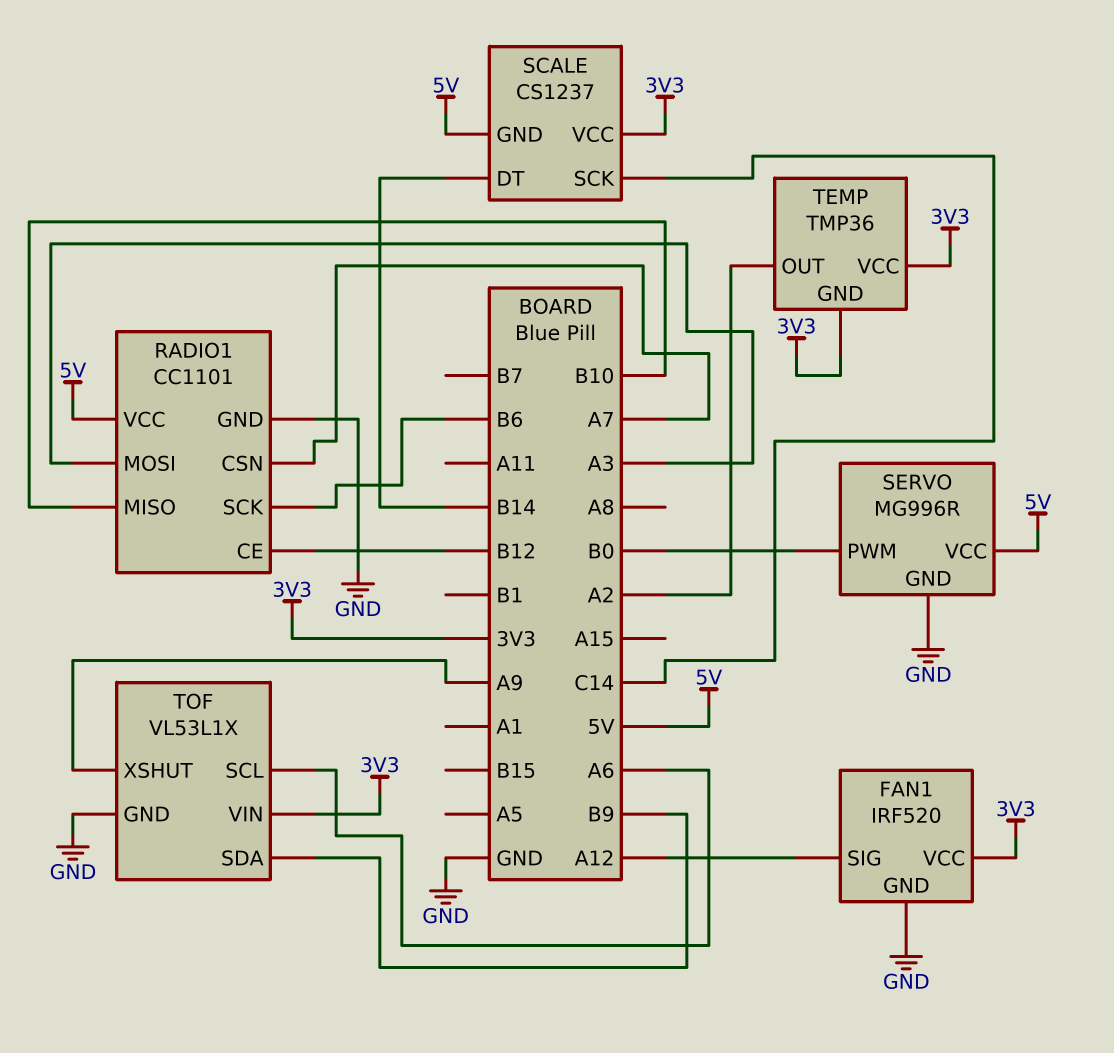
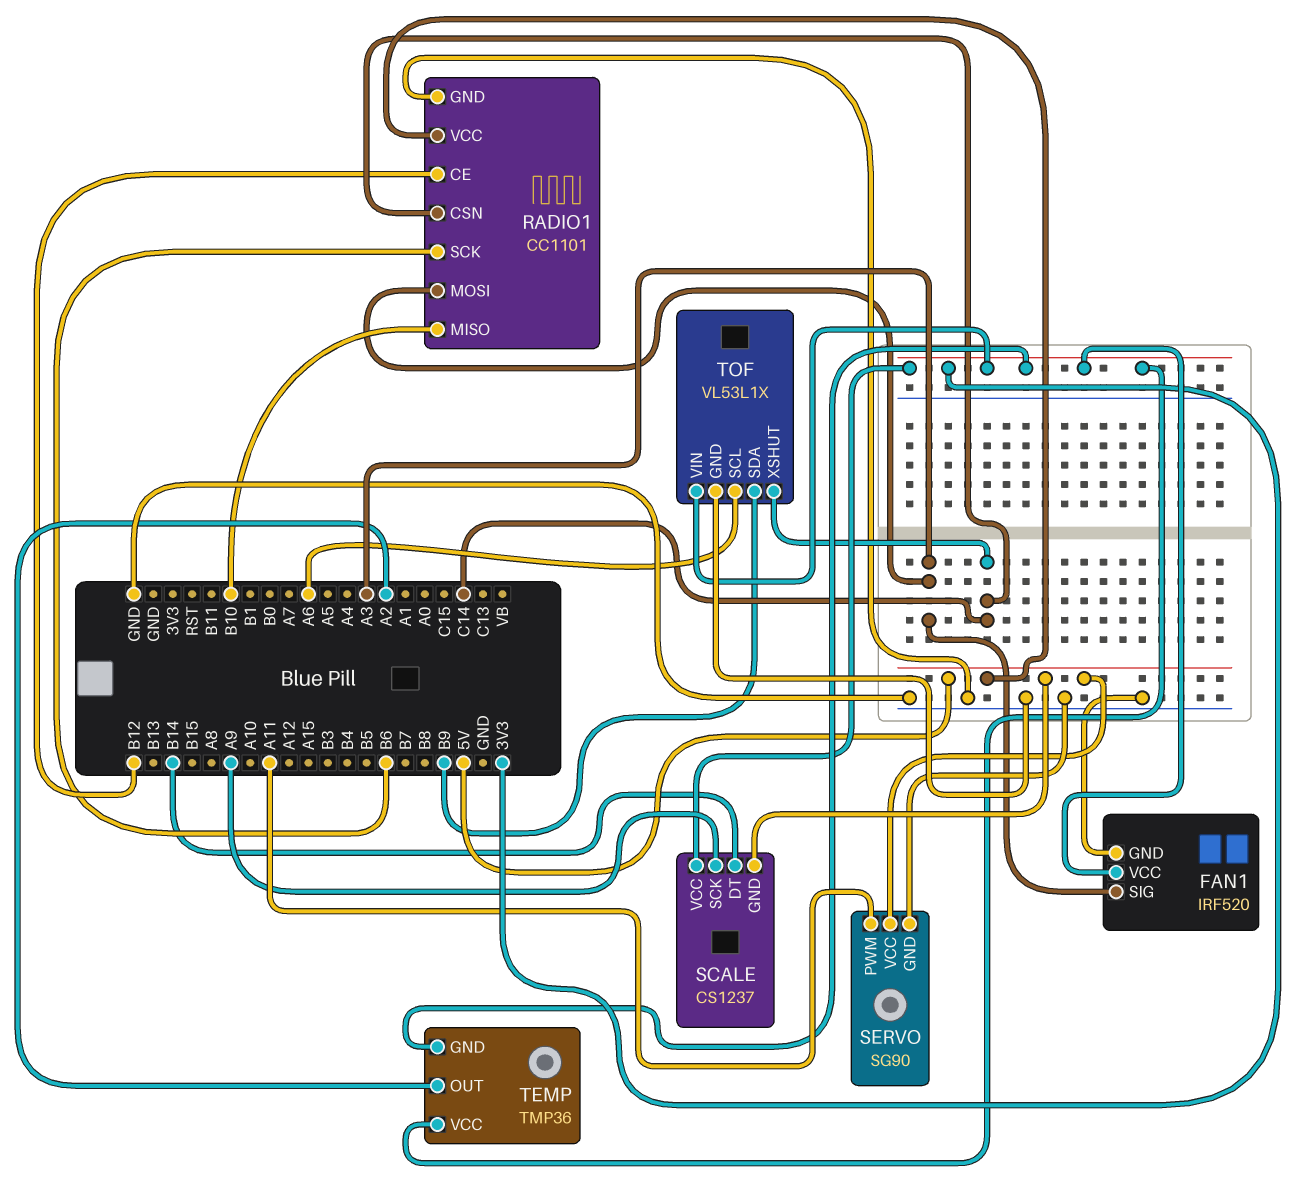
FAN1 pin SIG: A12 -> A3
RADIO1 pin CSN: A7 -> C14
SCALE pin SCK: C14 -> A9
SERVO: MG996R -> SG90
SERVO pin PWM: B0 -> A11
TOF pin XSHUT: A9 -> C14

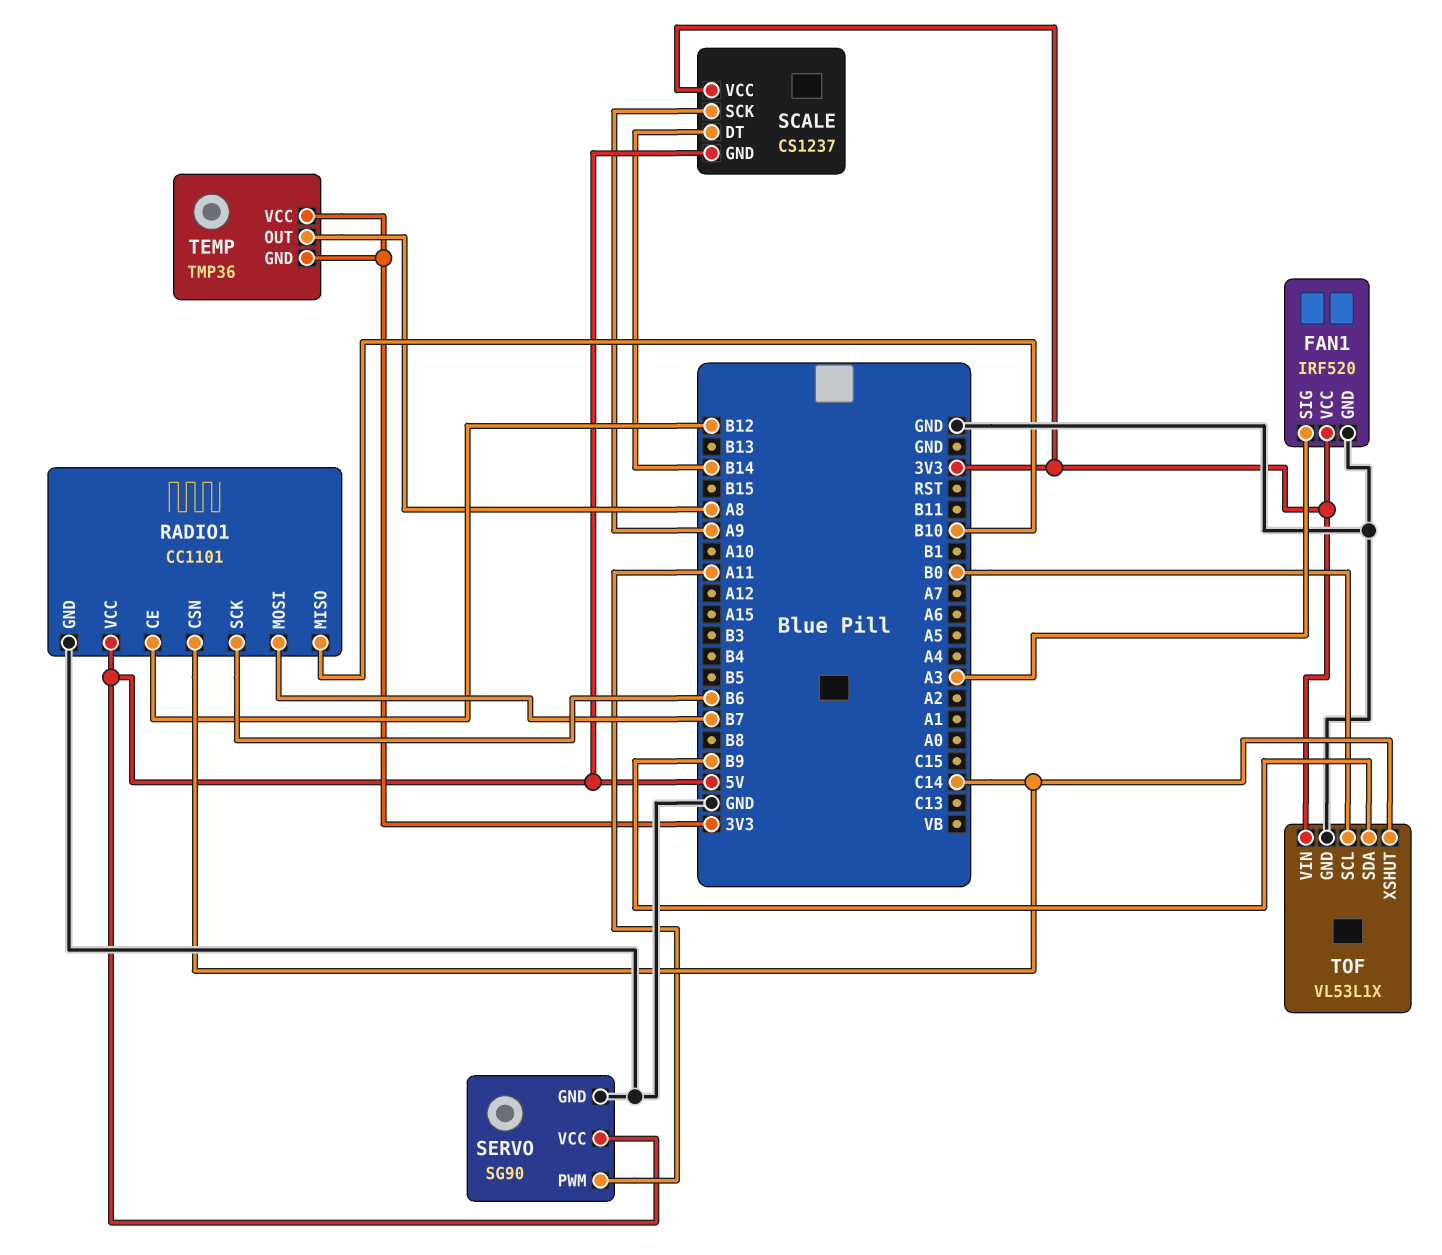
RADIO1 pin MOSI: A3 -> B7
TEMP pin OUT: A2 -> A8
TOF pin SCL: A6 -> B0

